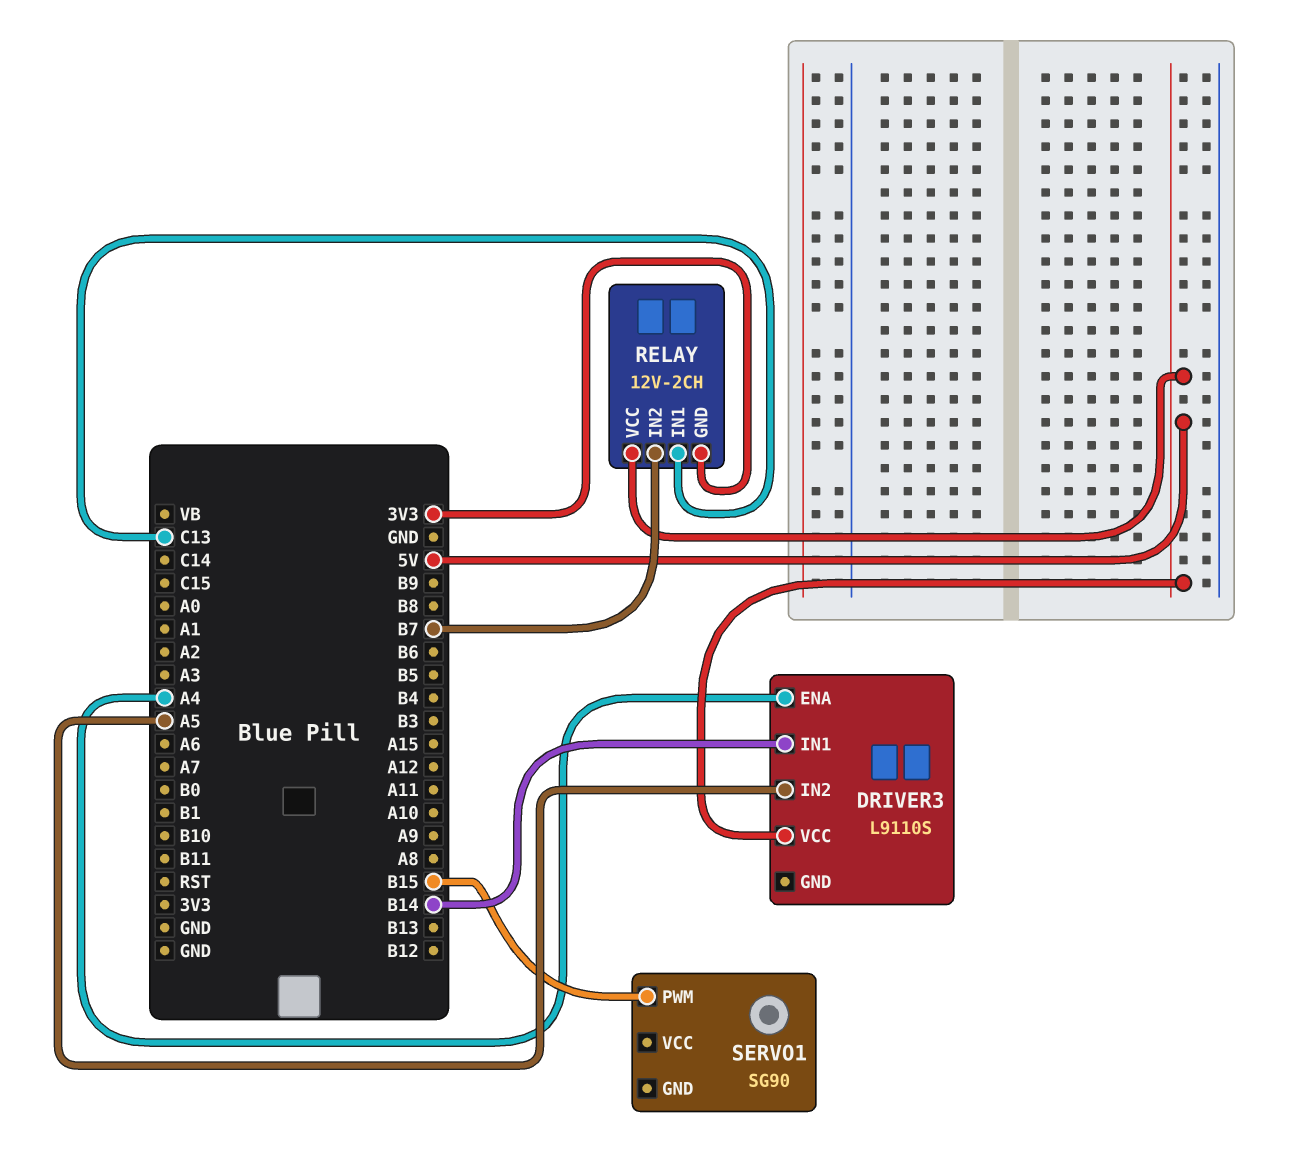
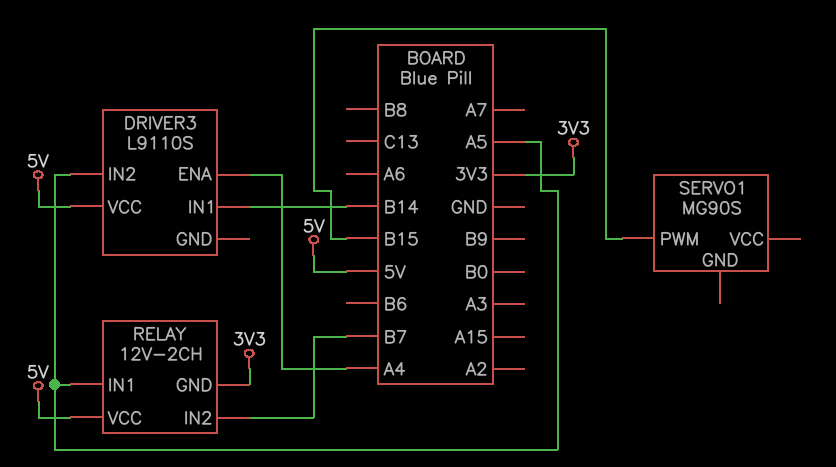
RELAY pin IN1: C13 -> A5
SERVO1: SG90 -> MG90S

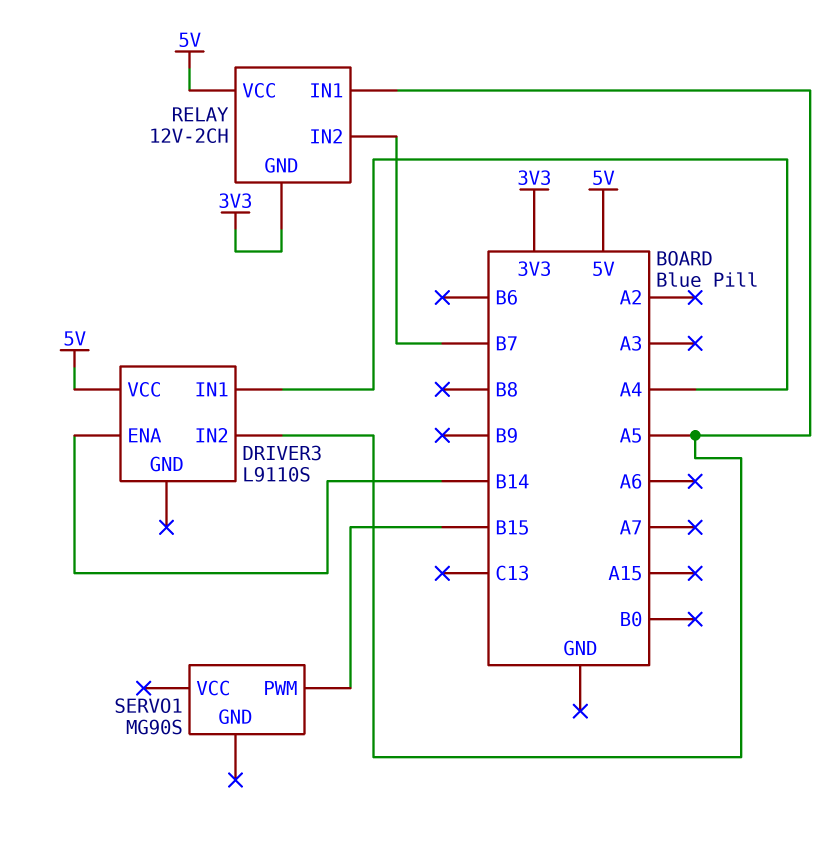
DRIVER3 pin ENA: A4 -> B14
DRIVER3 pin IN1: B14 -> A4

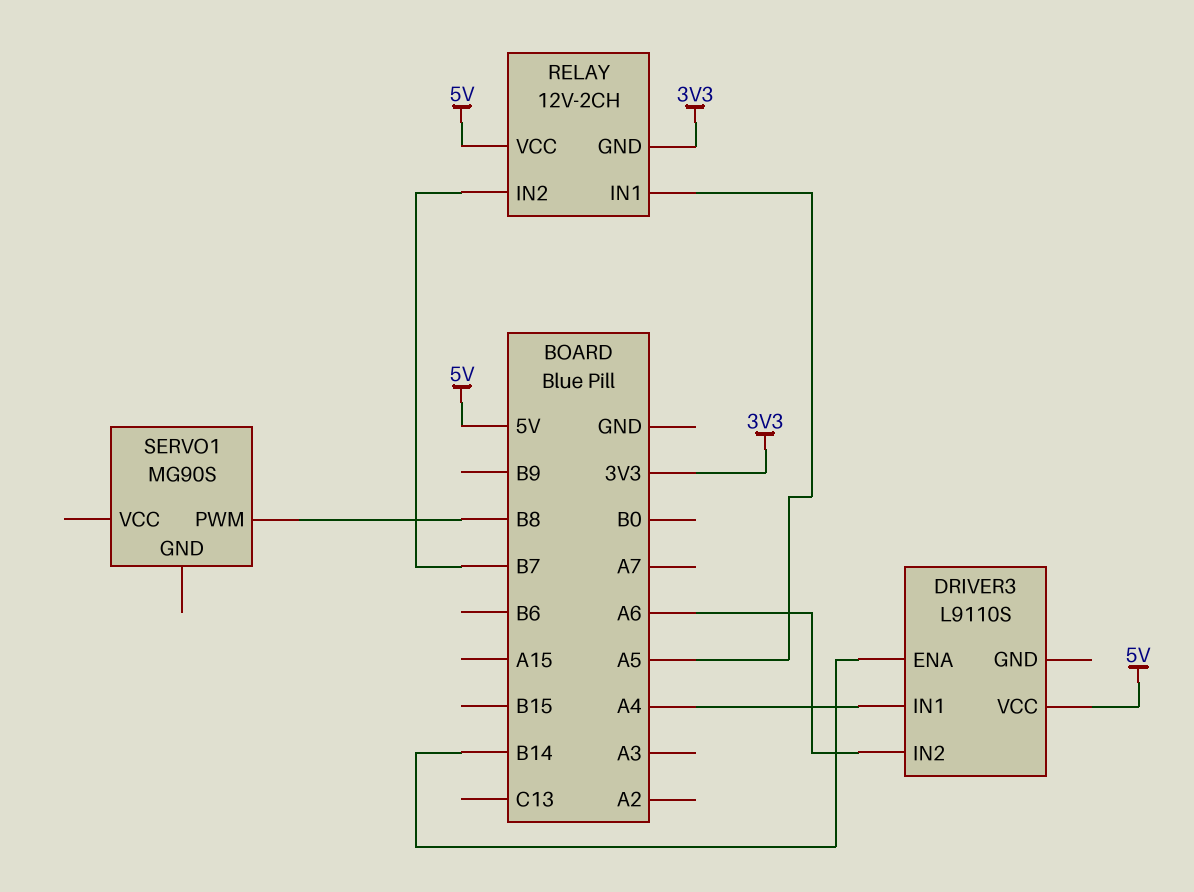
DRIVER3 pin IN2: A5 -> A6
SERVO1 pin PWM: B15 -> B8

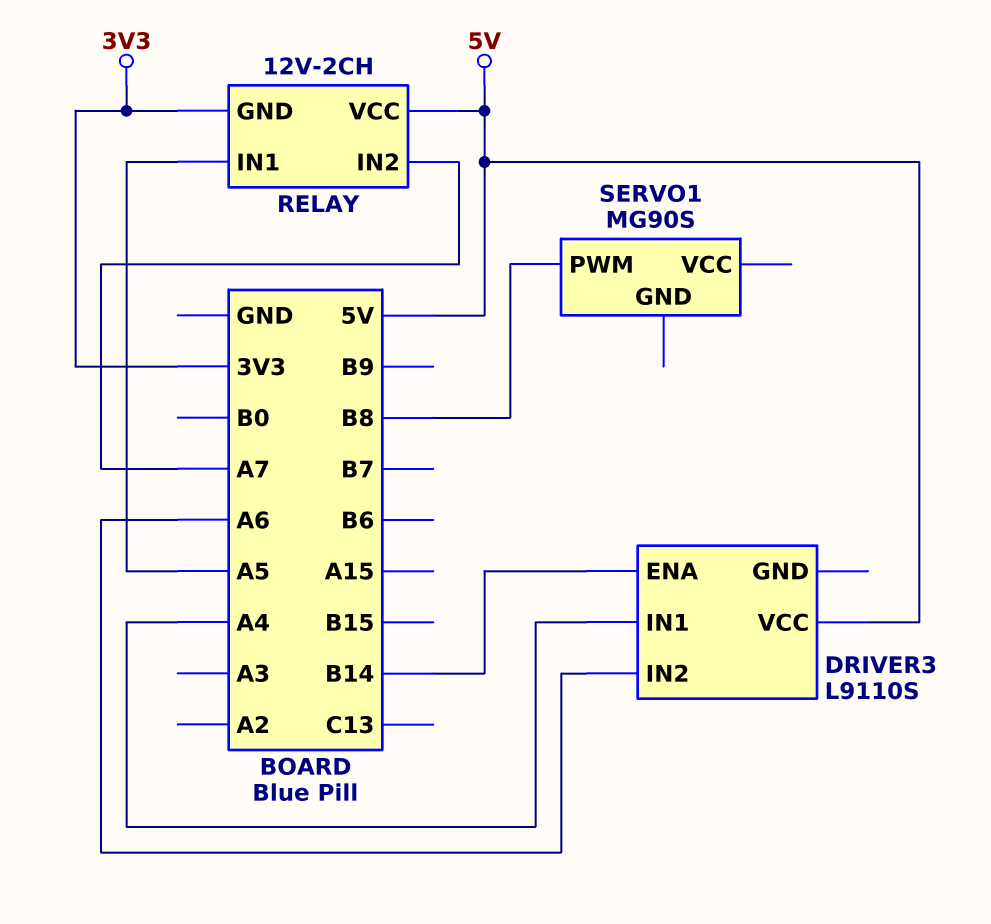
RELAY pin IN2: B7 -> A7

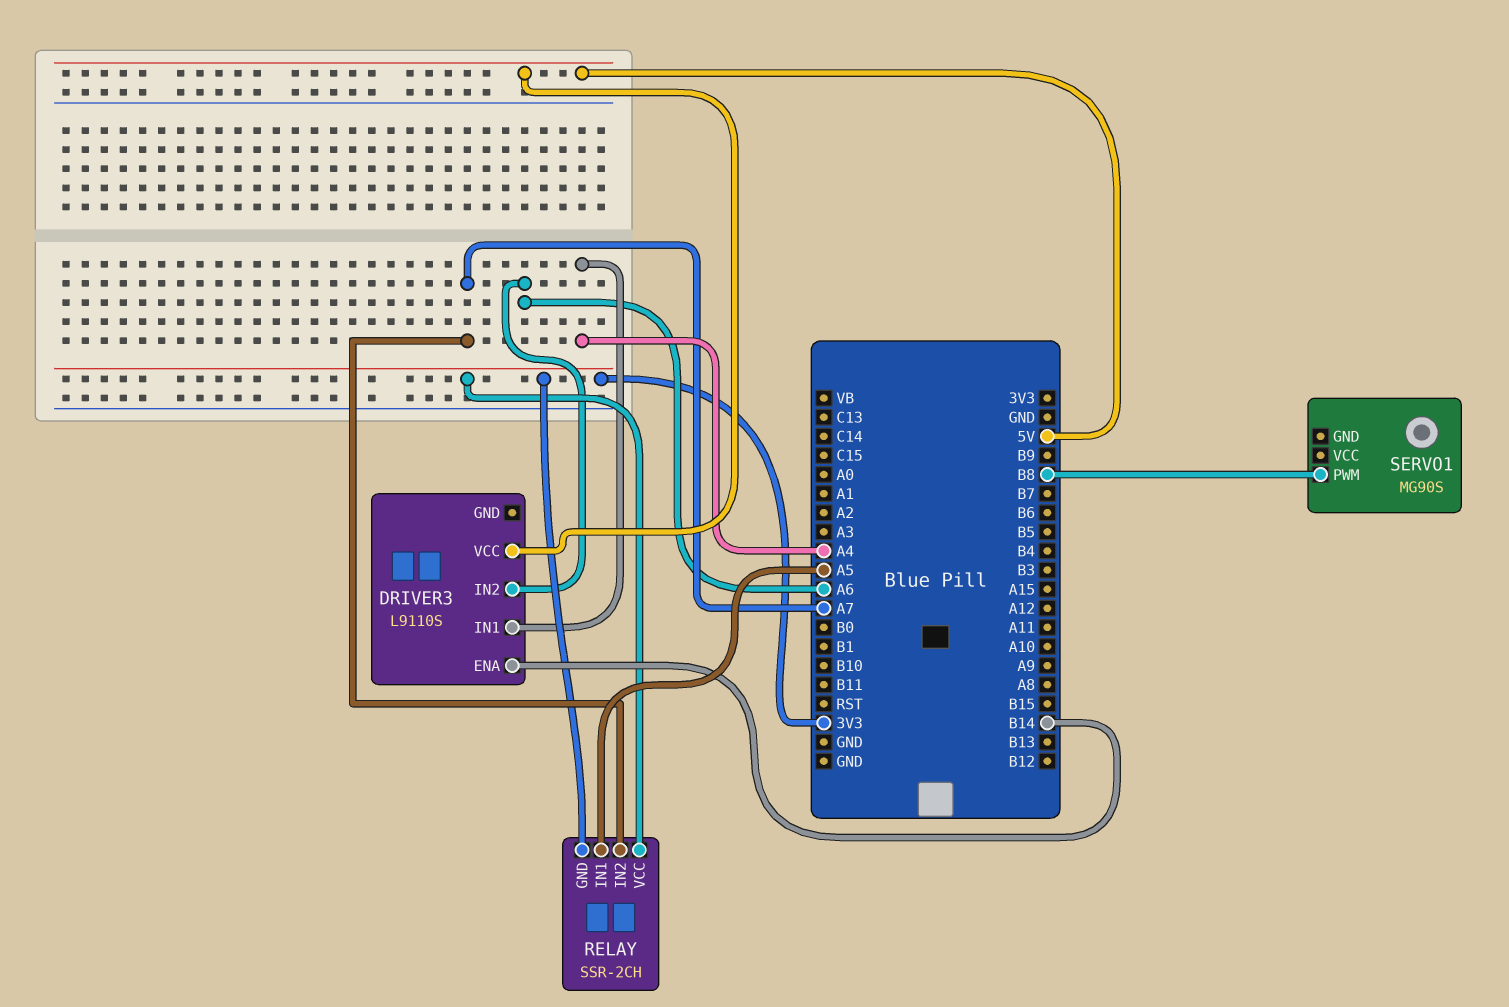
RELAY: 12V-2CH -> SSR-2CH
RELAY pin VCC: 5V -> 3V3

